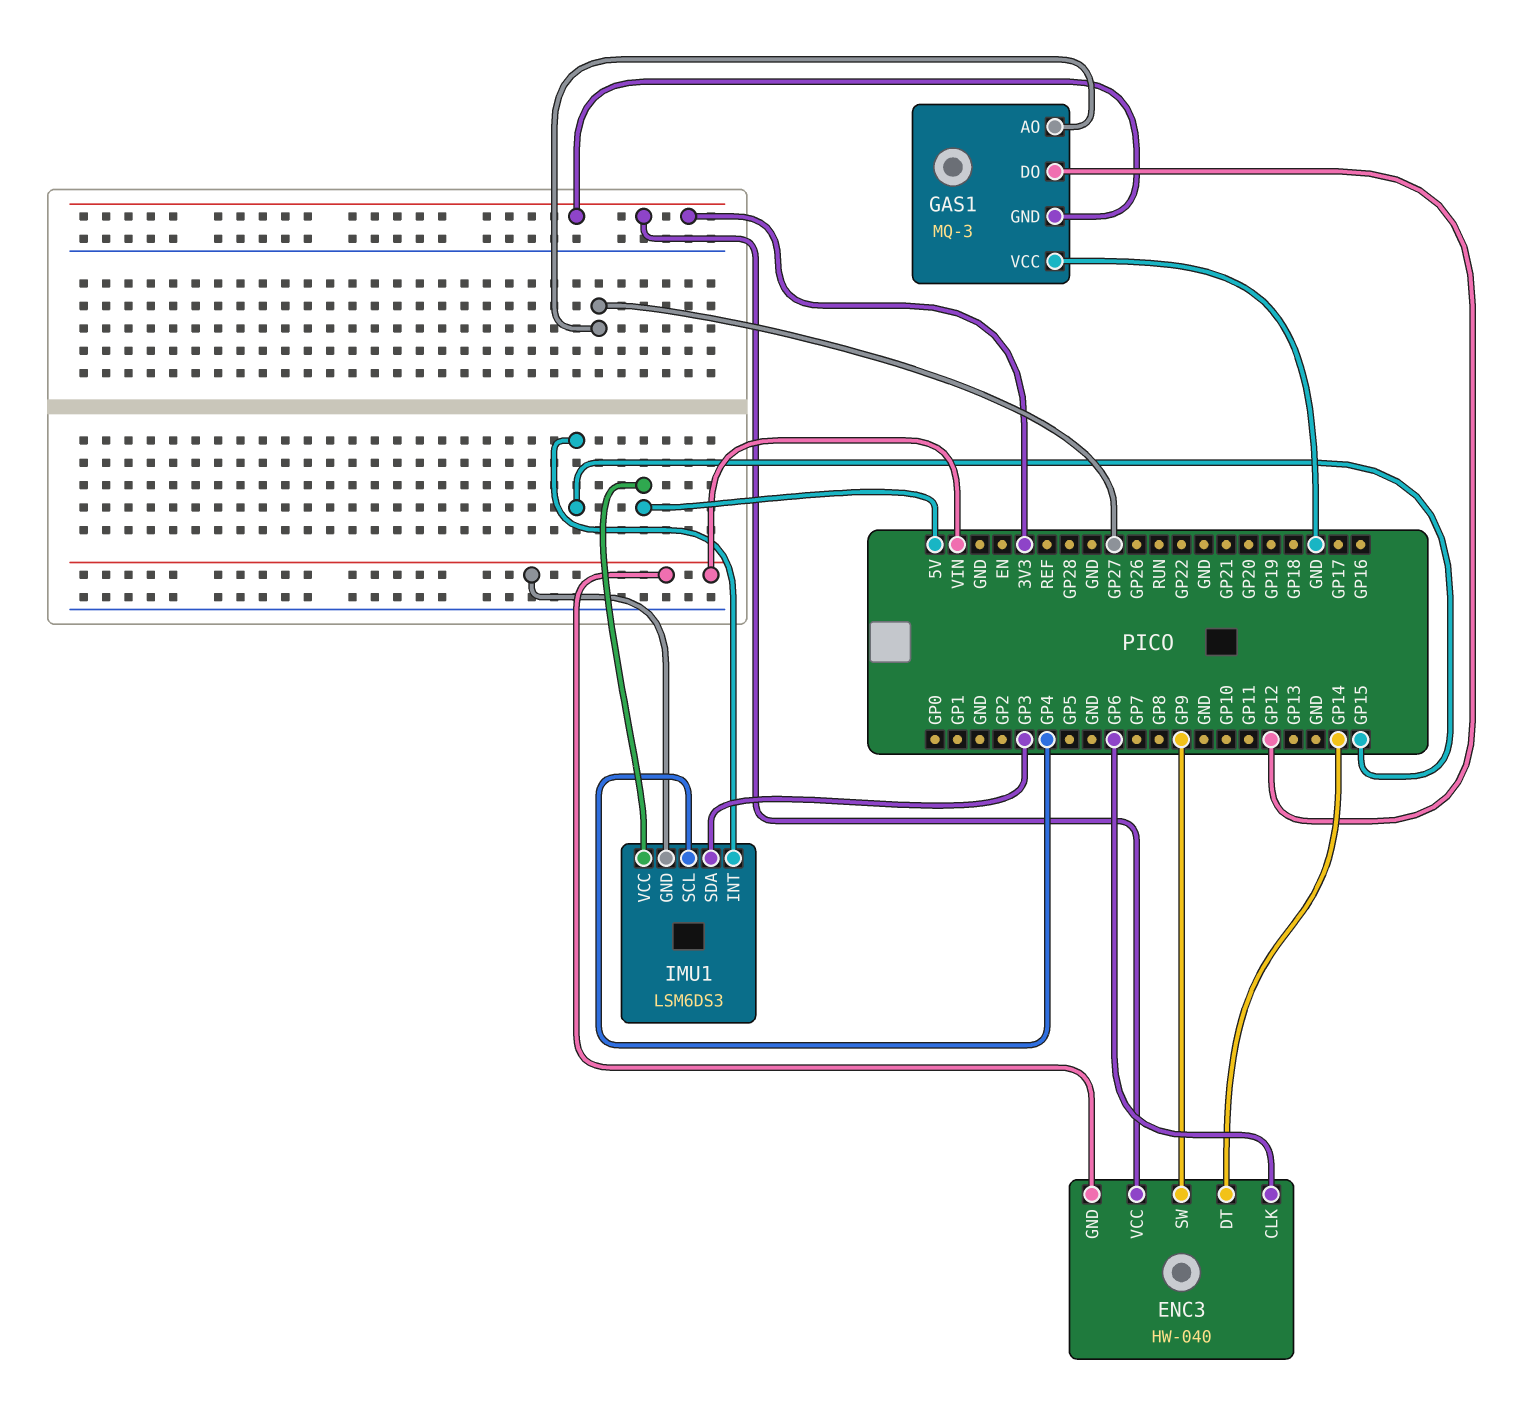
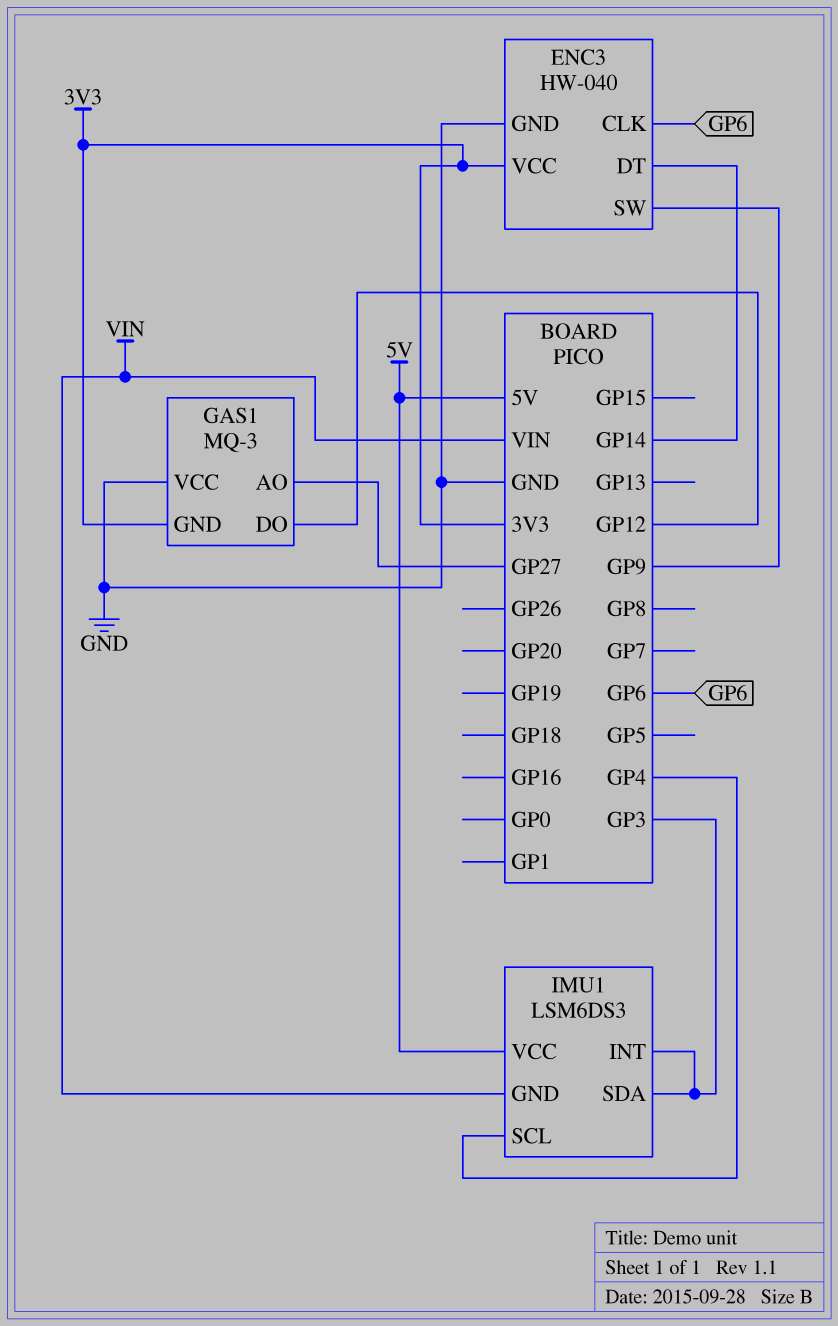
ENC3 pin GND: VIN -> GND
IMU1 pin INT: GP15 -> GP3

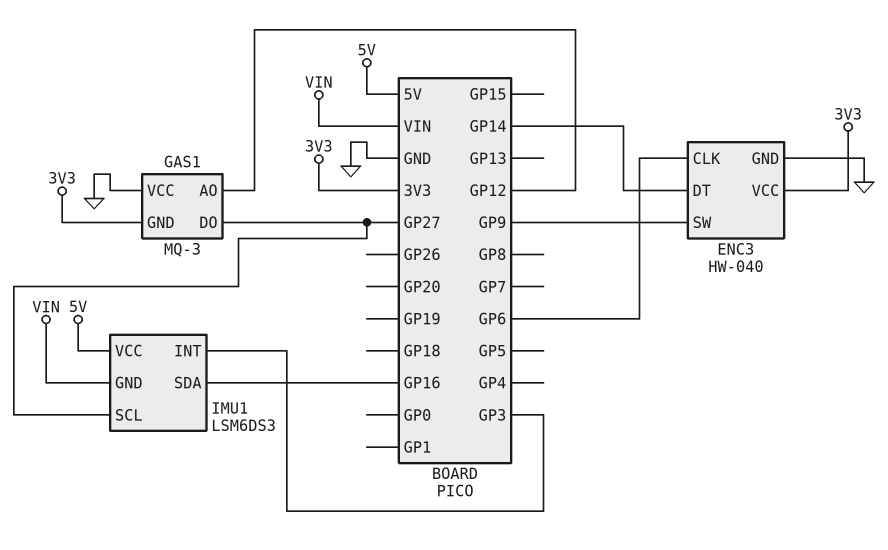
GAS1 pin AO: GP27 -> GP12
GAS1 pin DO: GP12 -> GP27
IMU1 pin SCL: GP4 -> GP27
IMU1 pin SDA: GP3 -> GP16

